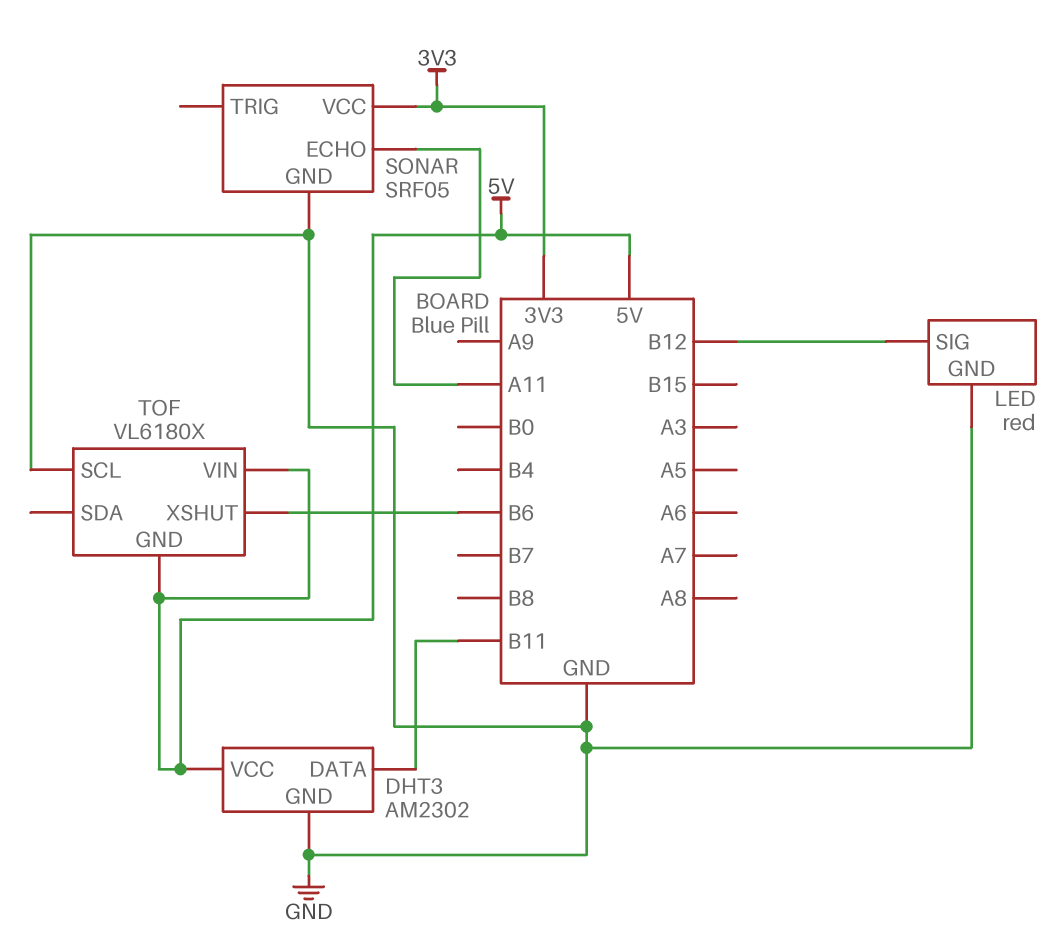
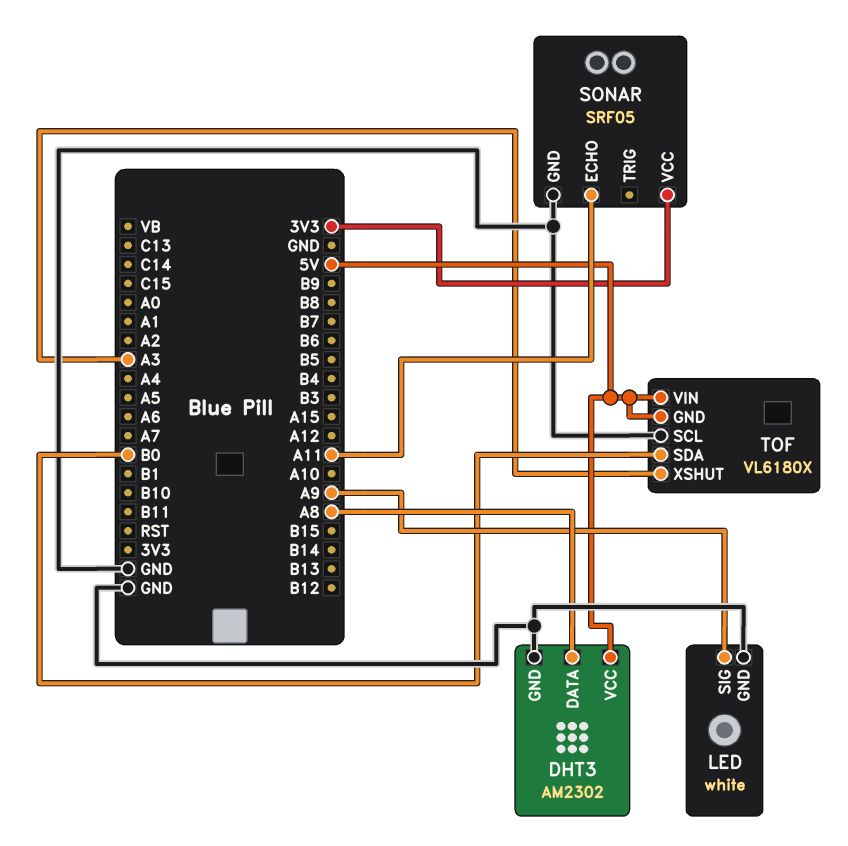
DHT3 pin DATA: B11 -> A8
LED: red -> white
LED pin SIG: B12 -> A9
TOF pin SDA: none -> B0
TOF pin XSHUT: B6 -> A3

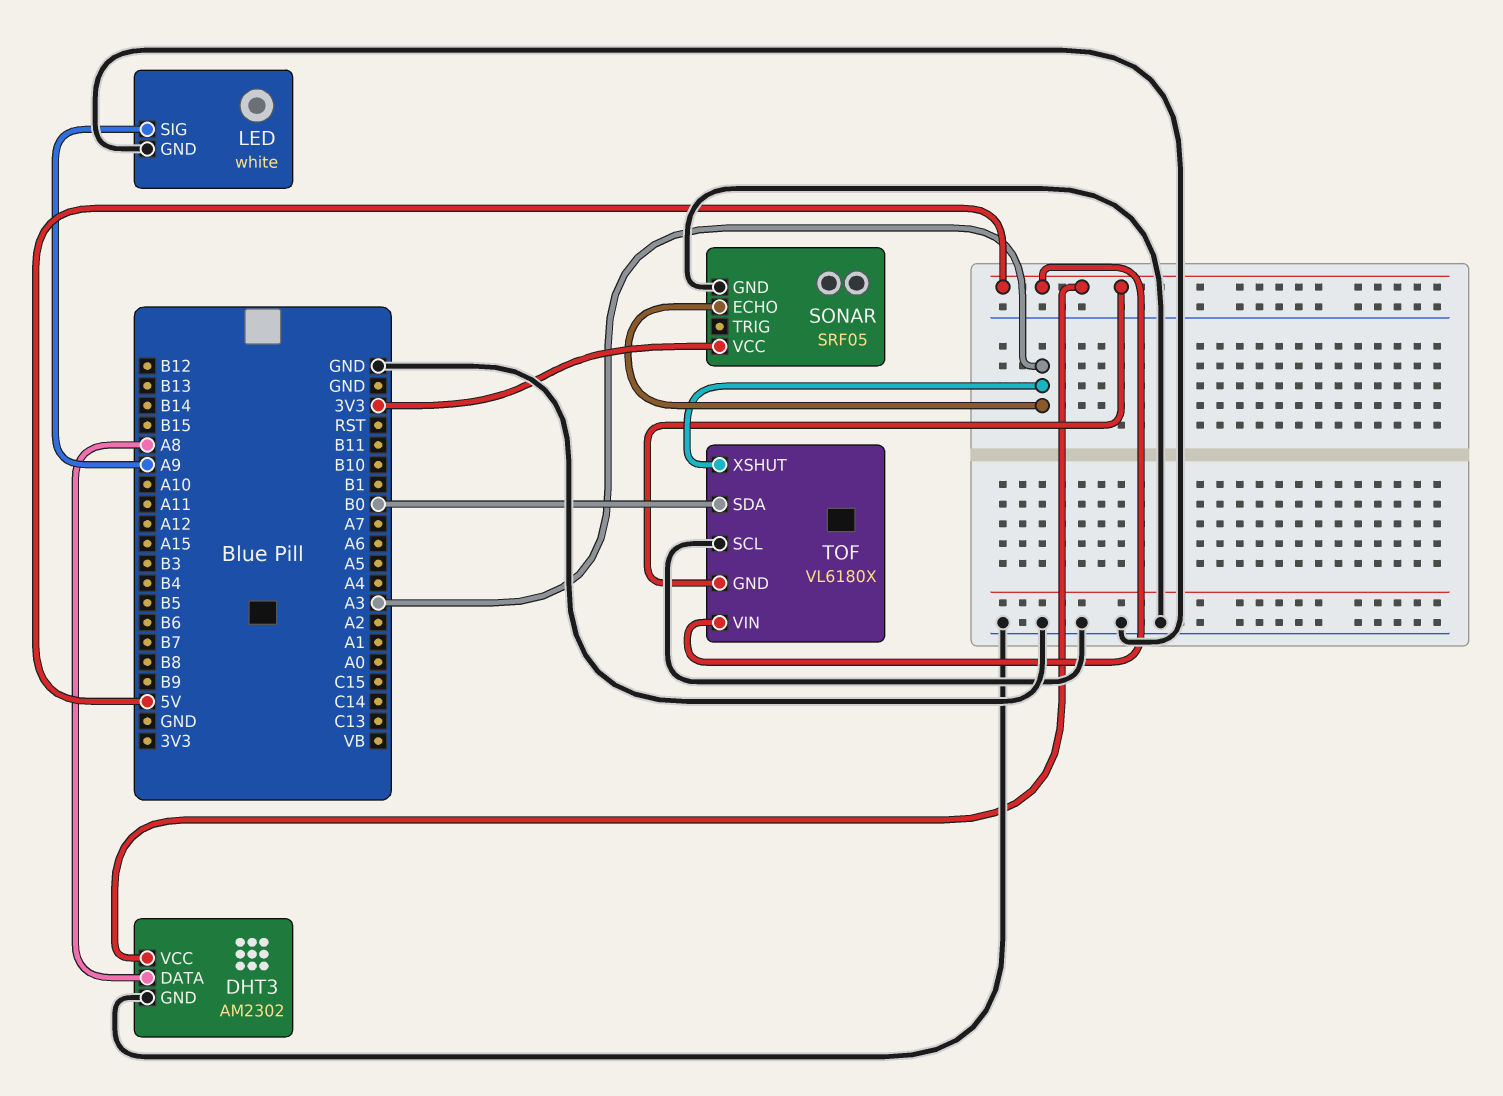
SONAR pin ECHO: A11 -> A3

